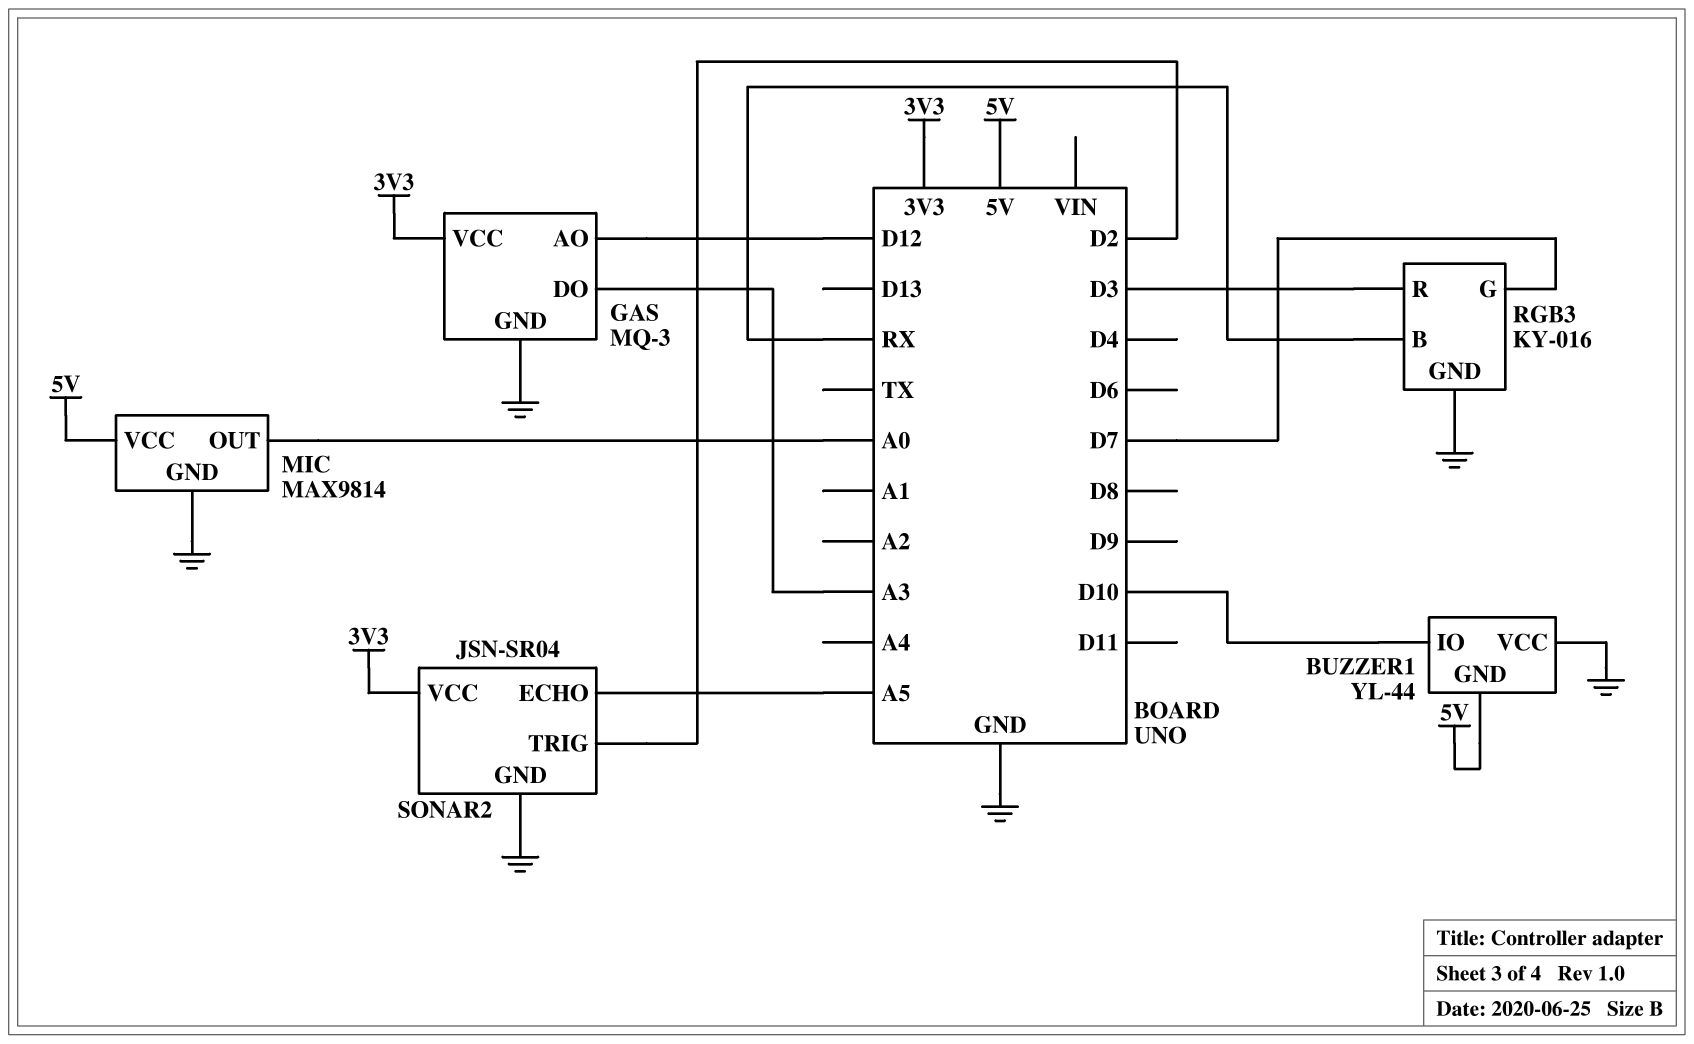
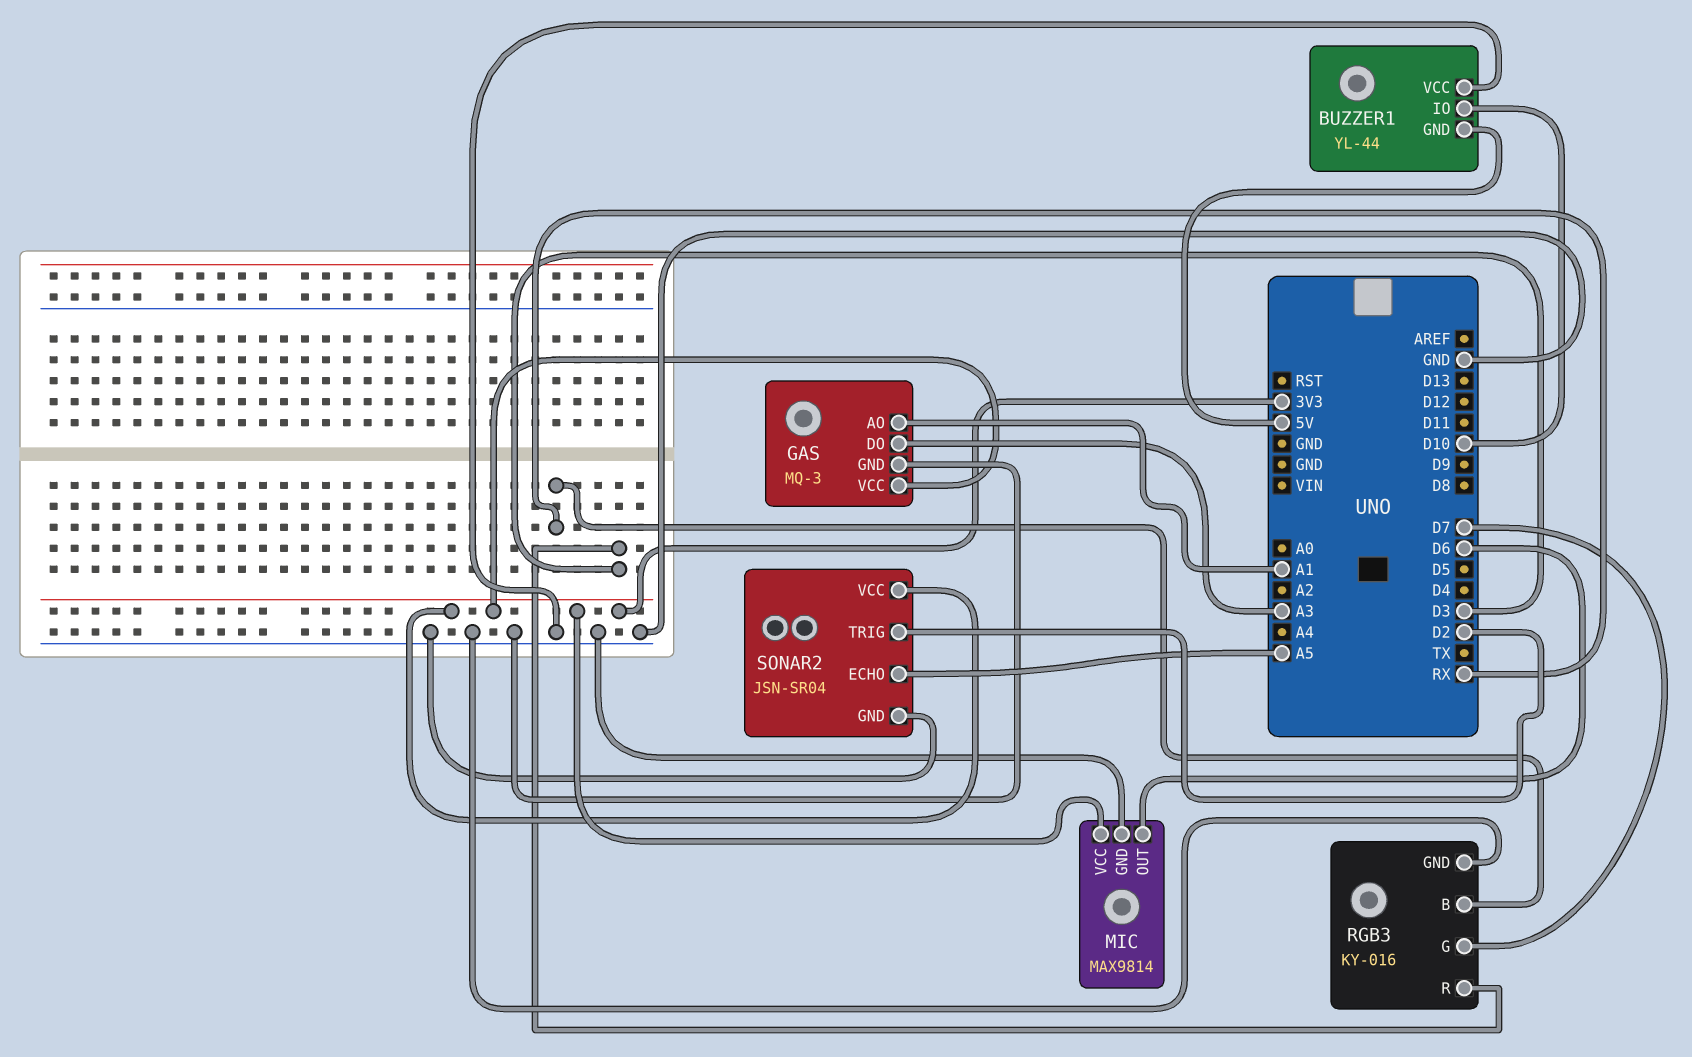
GAS pin AO: D12 -> A1
MIC pin OUT: A0 -> D6
MIC pin VCC: 5V -> 3V3

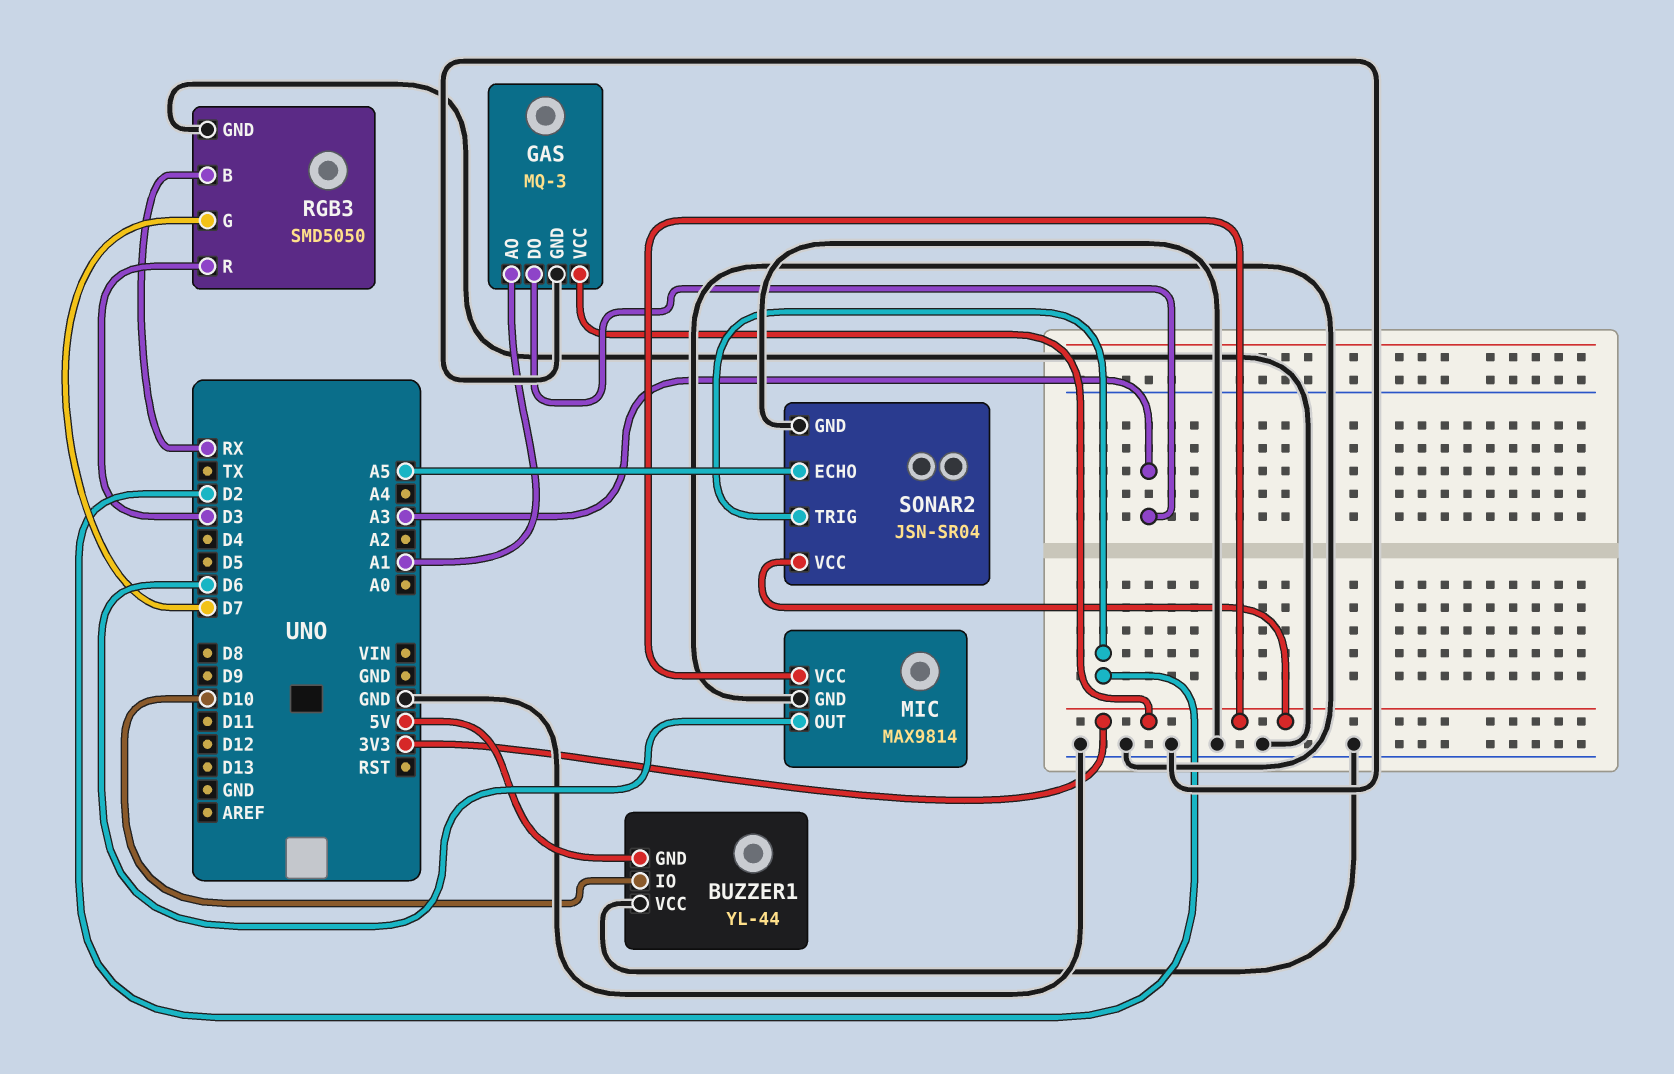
RGB3: KY-016 -> SMD5050

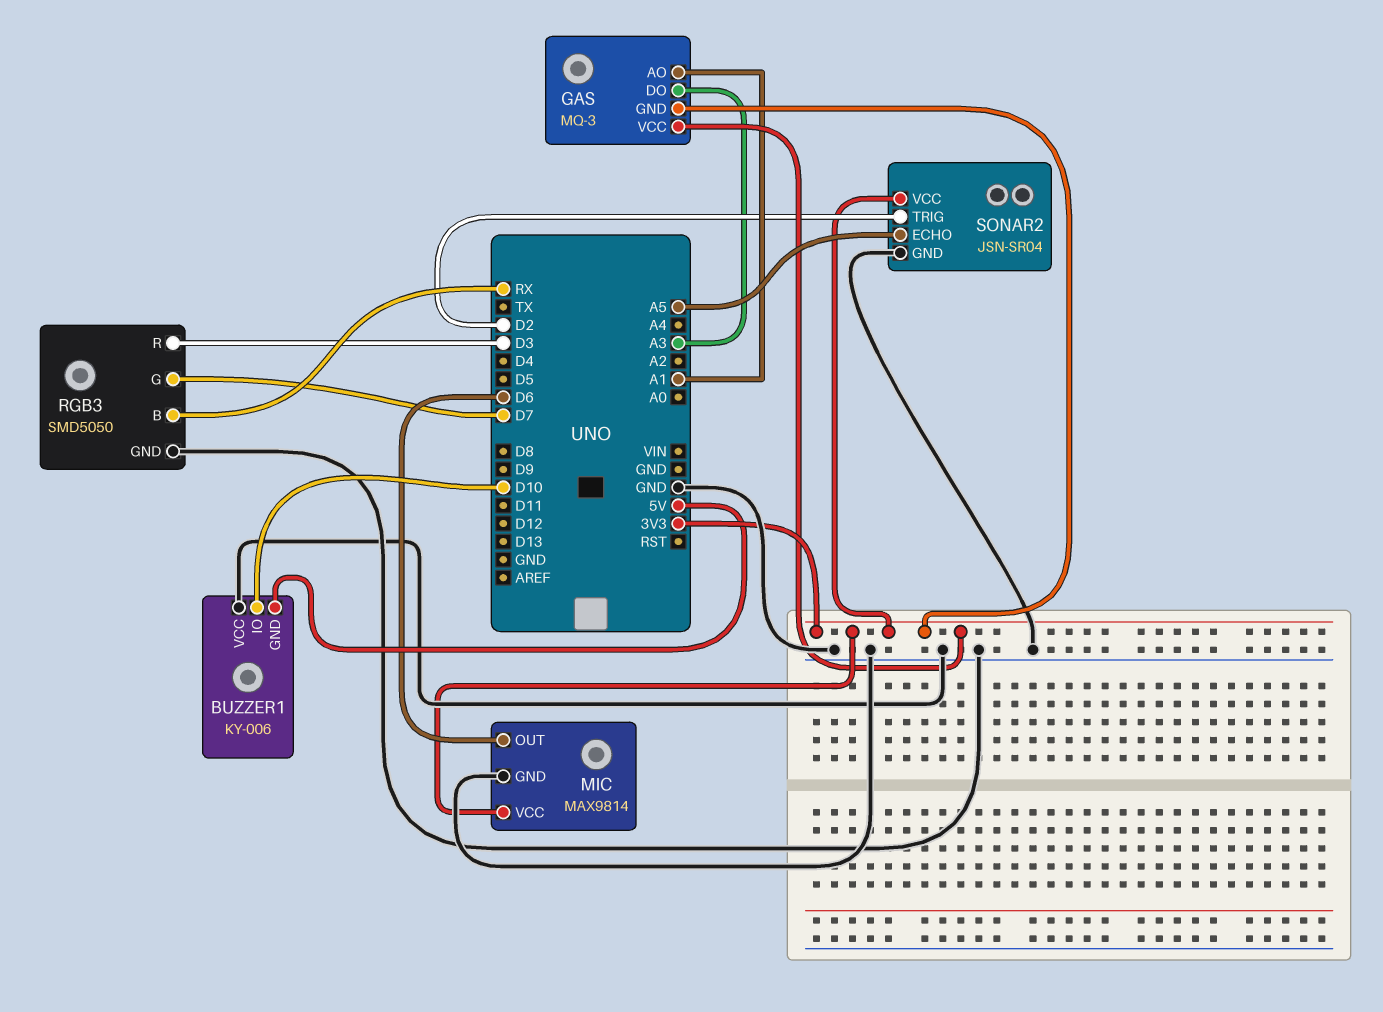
BUZZER1: YL-44 -> KY-006
GAS pin GND: GND -> 3V3

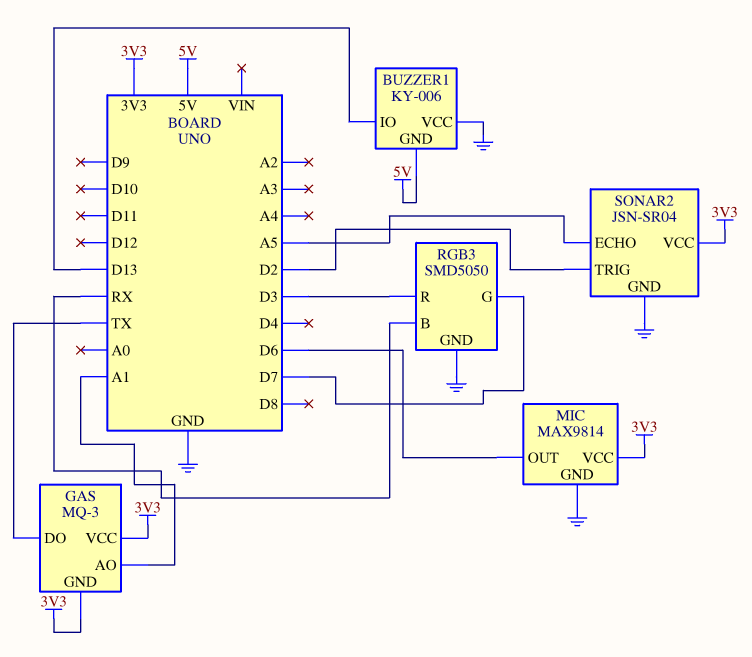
BUZZER1 pin IO: D10 -> D13
GAS pin DO: A3 -> TX

